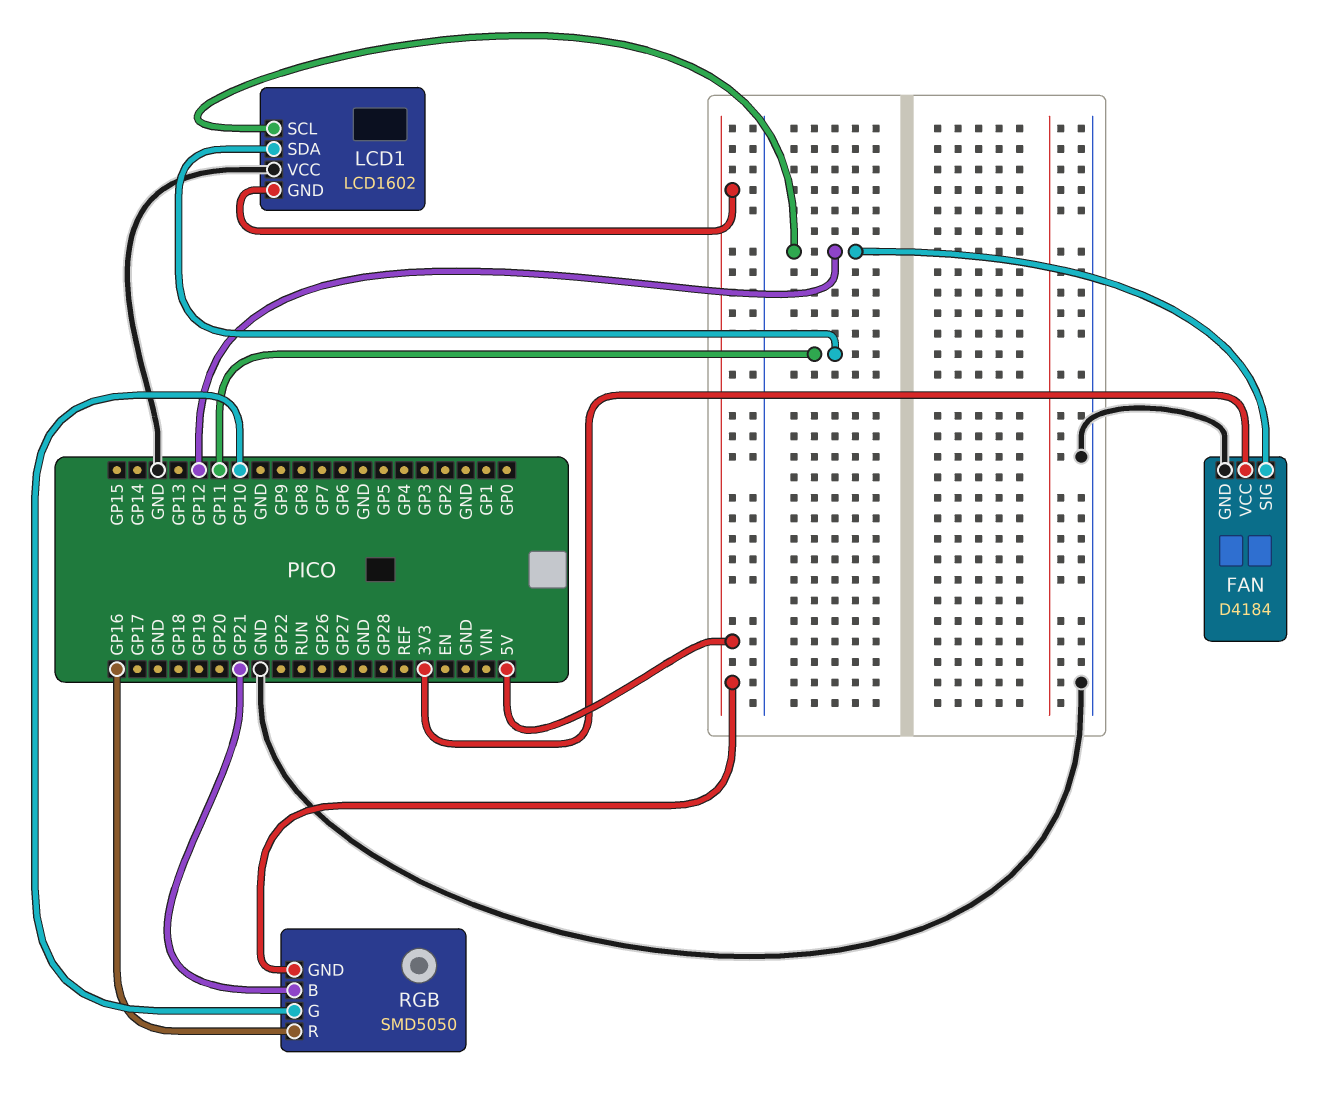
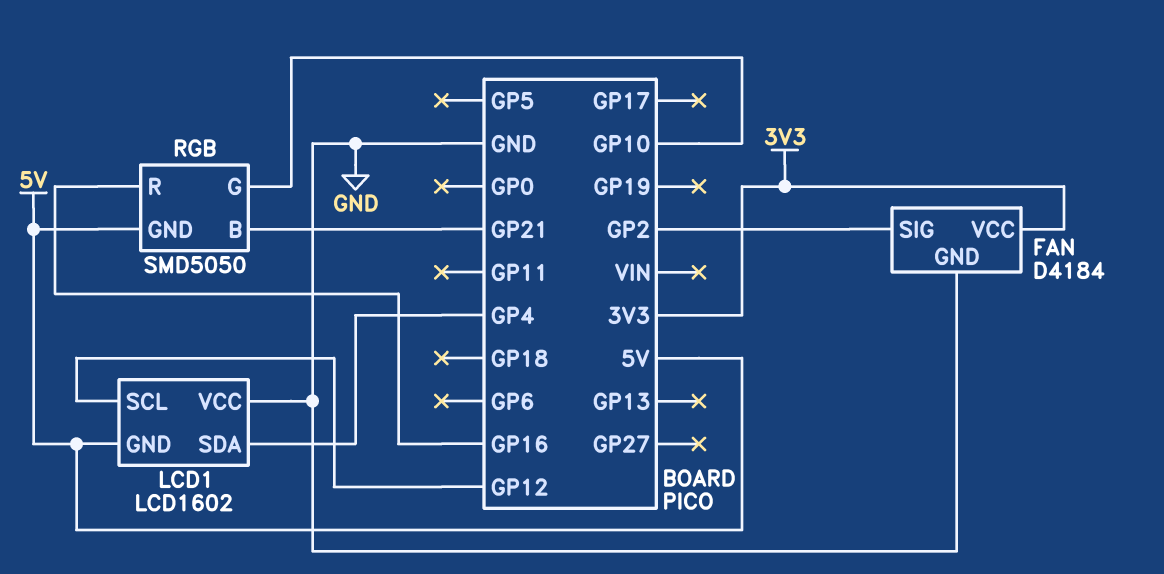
FAN pin SIG: GP12 -> GP2
LCD1 pin SDA: GP11 -> GP4

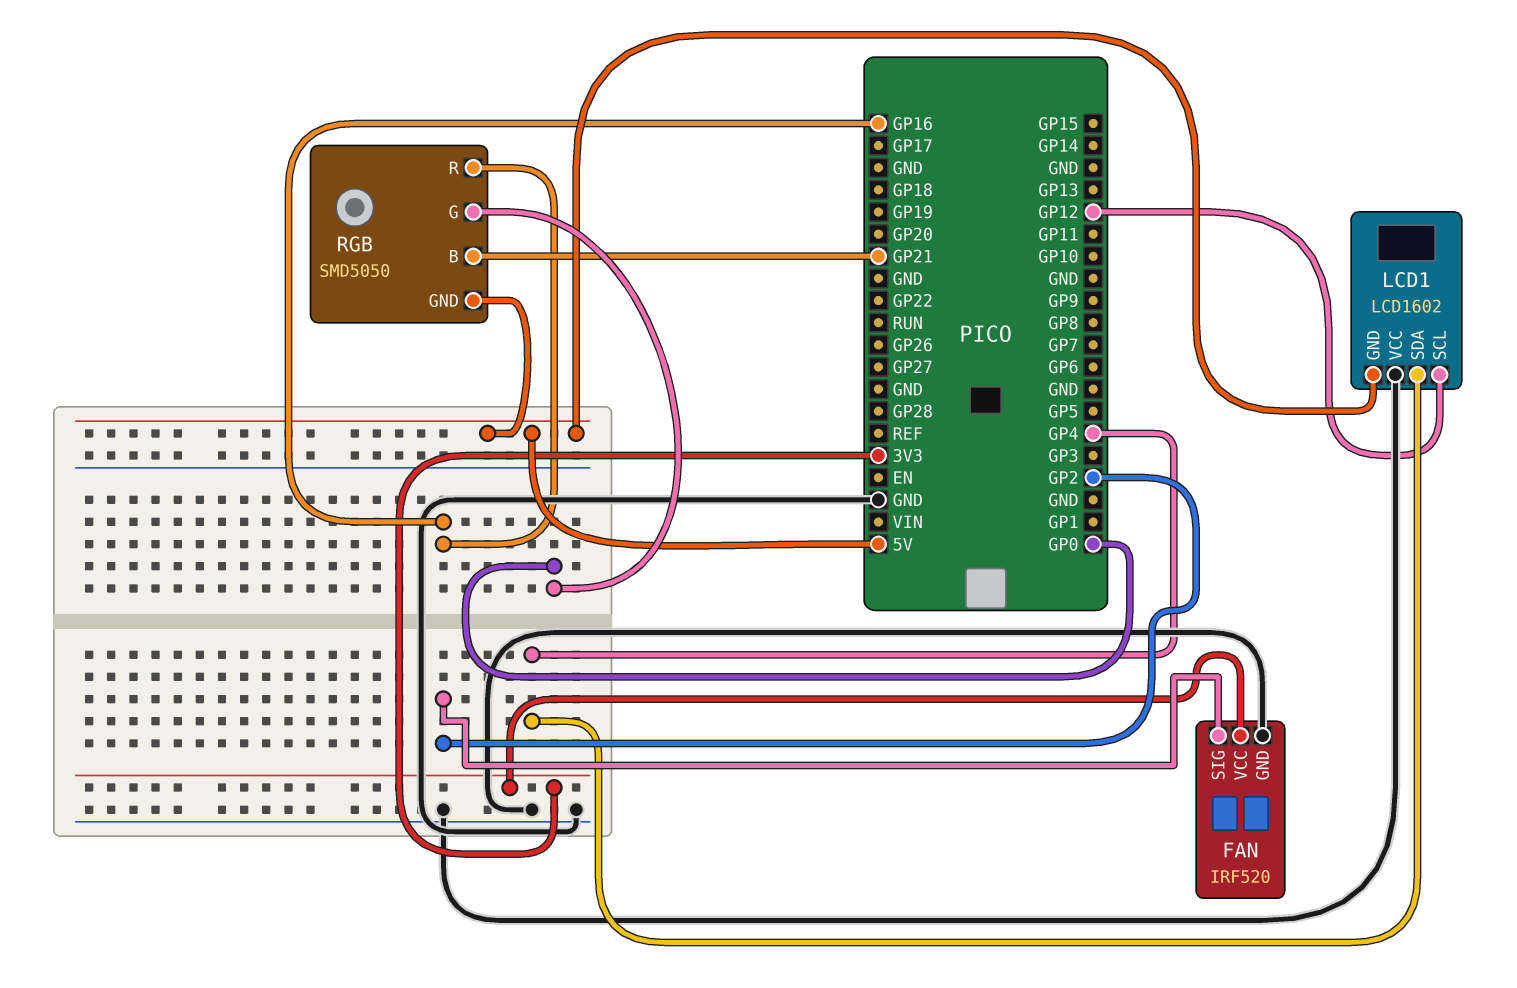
FAN: D4184 -> IRF520
RGB pin G: GP10 -> GP0

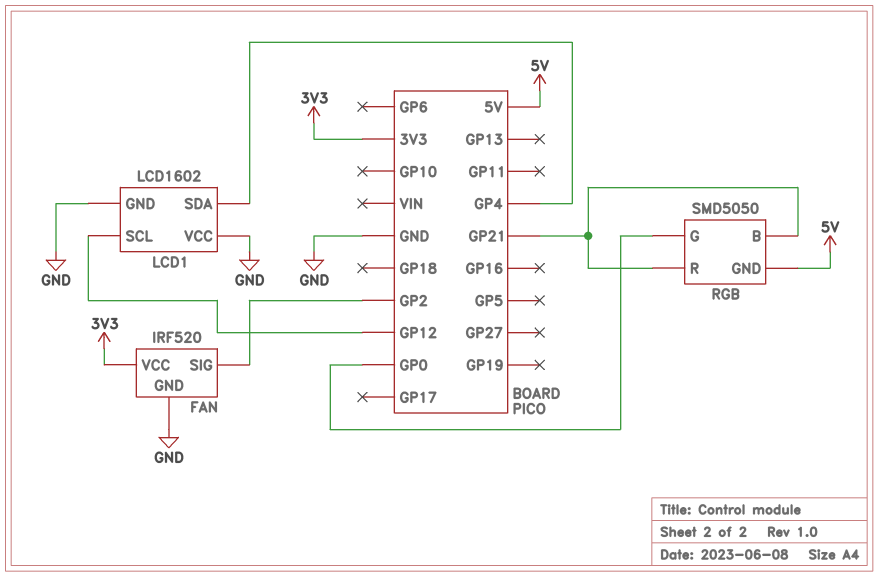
LCD1 pin GND: 5V -> GND
RGB pin R: GP16 -> GP21

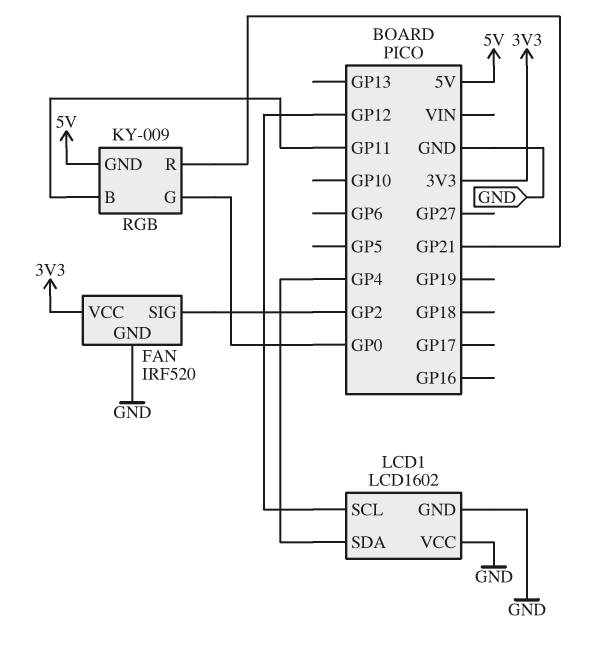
RGB: SMD5050 -> KY-009
RGB pin B: GP21 -> GP11

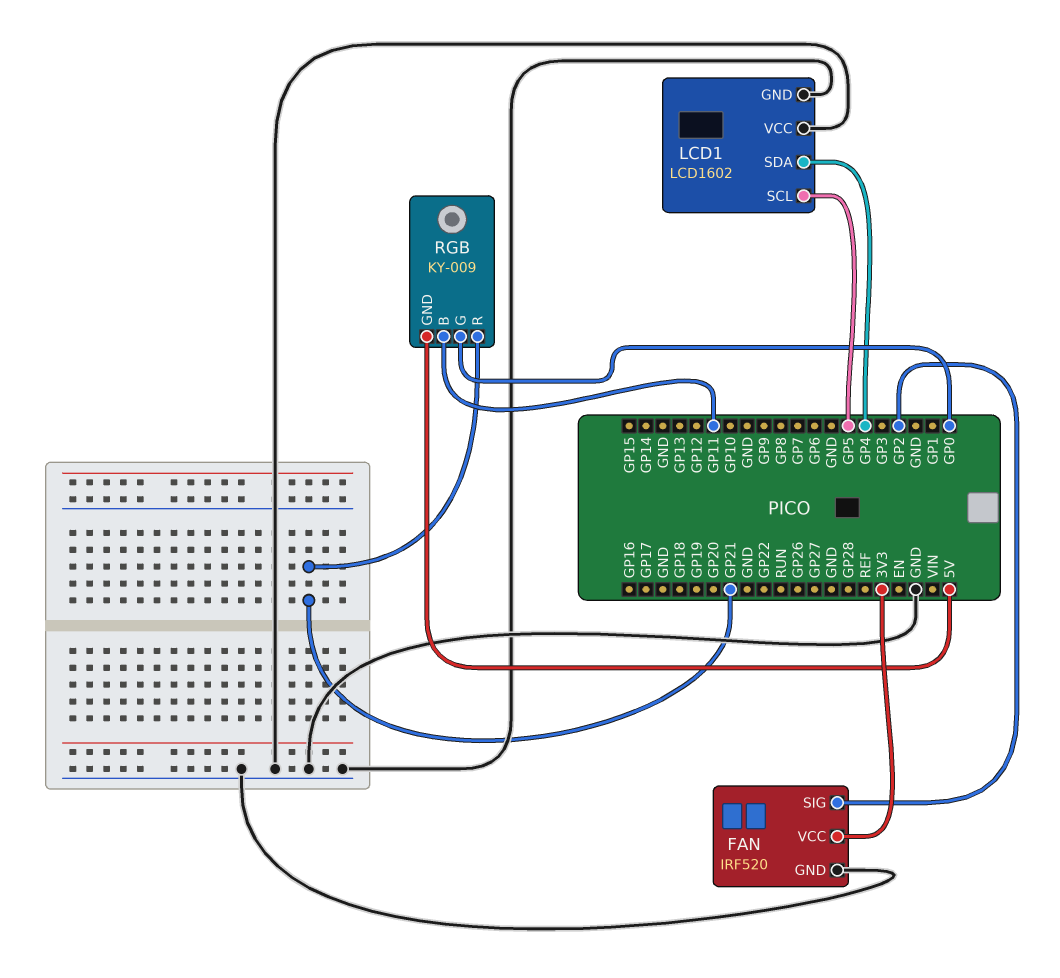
LCD1 pin SCL: GP12 -> GP5

